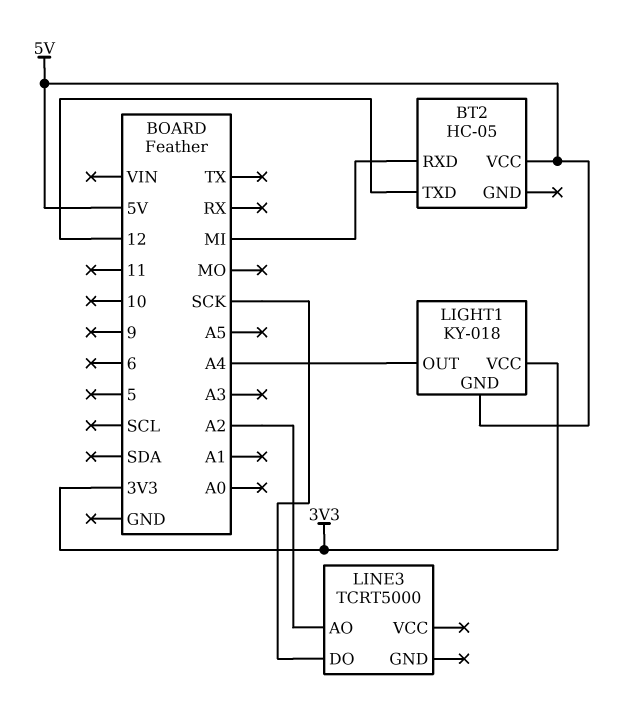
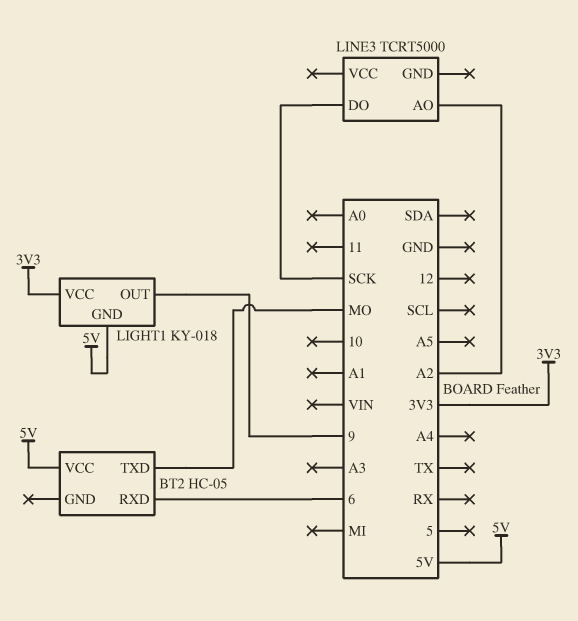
BT2 pin RXD: MI -> 6
BT2 pin TXD: 12 -> MO
LIGHT1 pin OUT: A4 -> 9

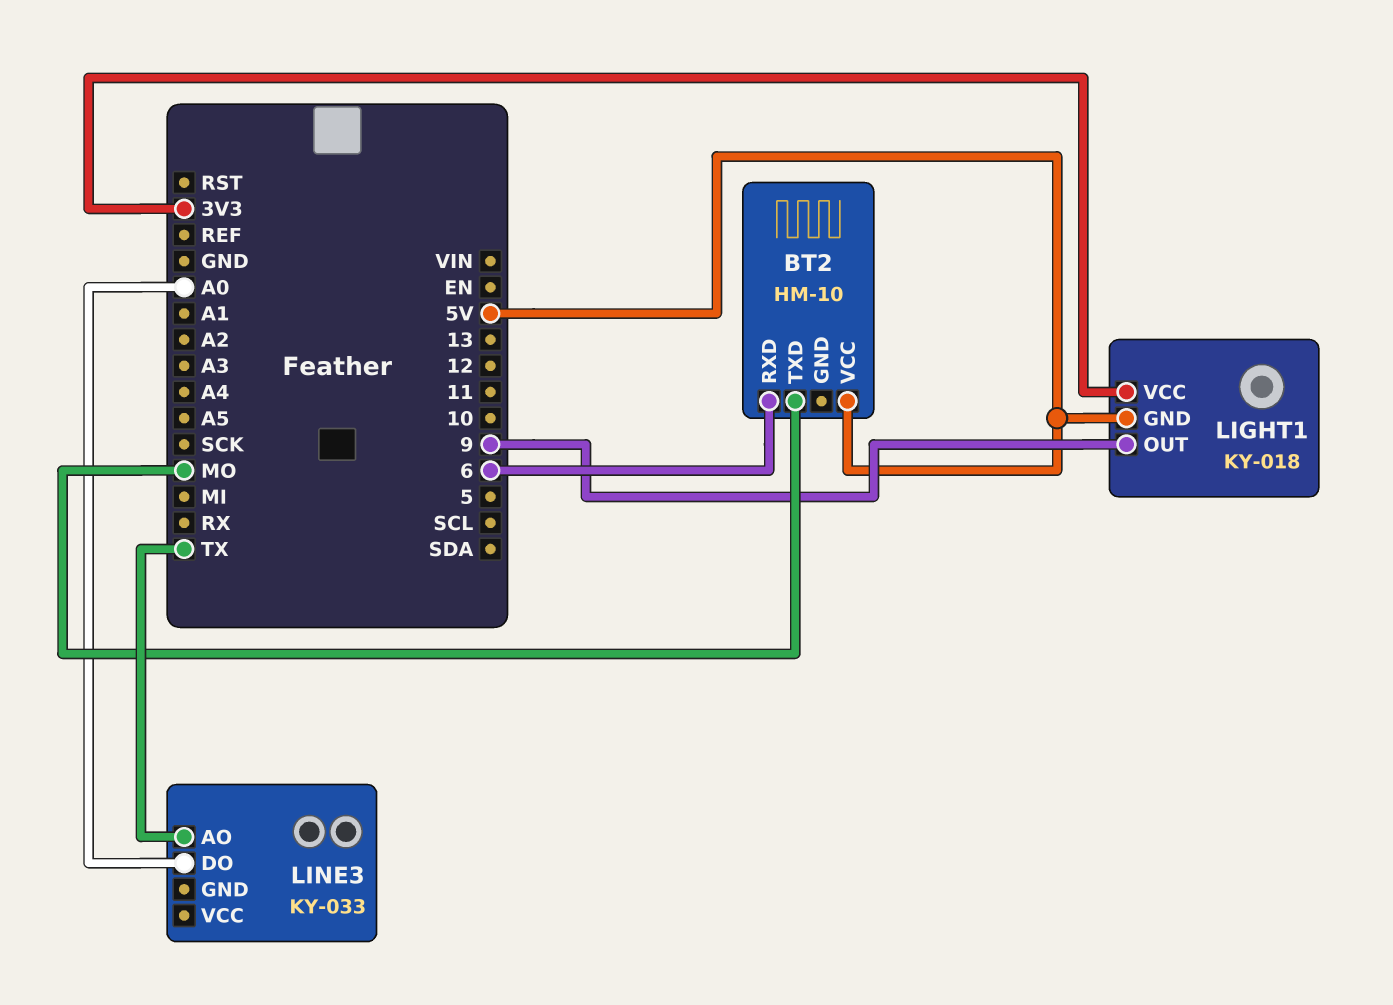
BT2: HC-05 -> HM-10
LINE3: TCRT5000 -> KY-033
LINE3 pin AO: A2 -> TX
LINE3 pin DO: SCK -> A0

